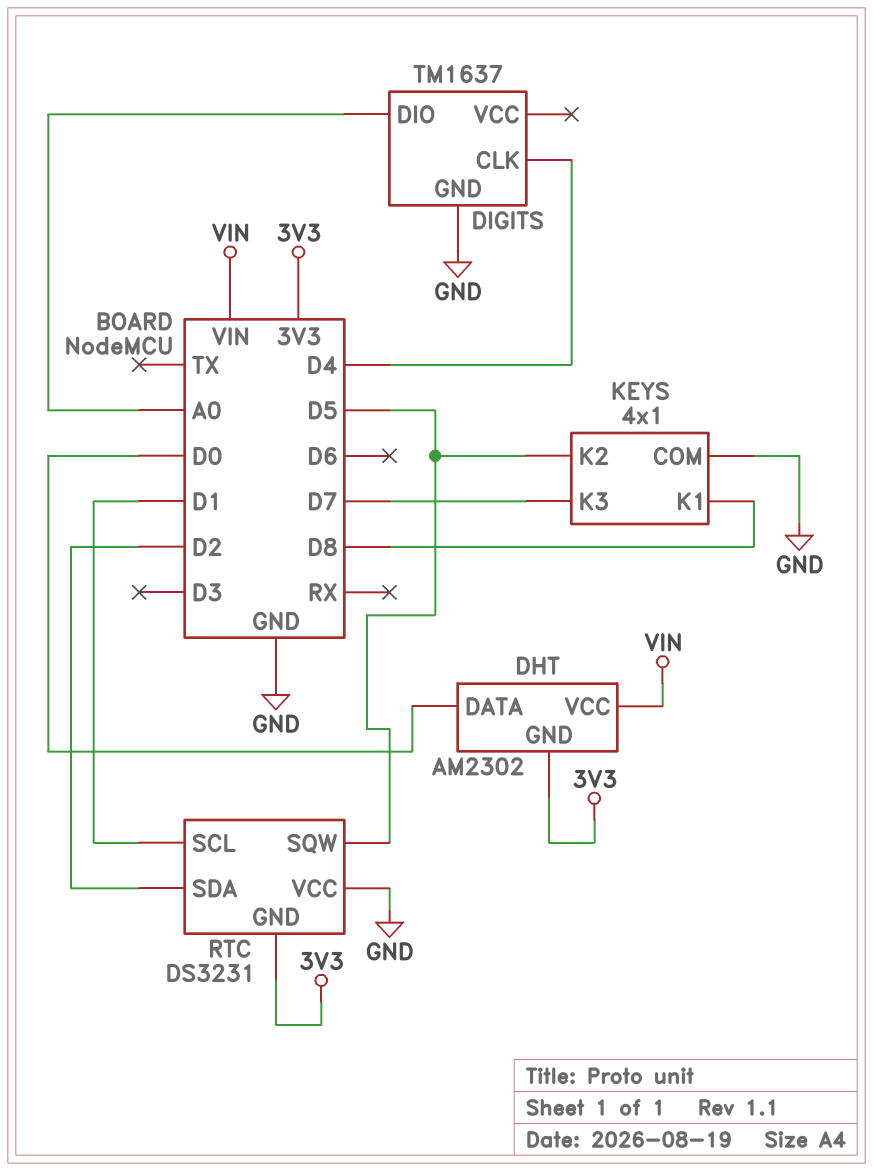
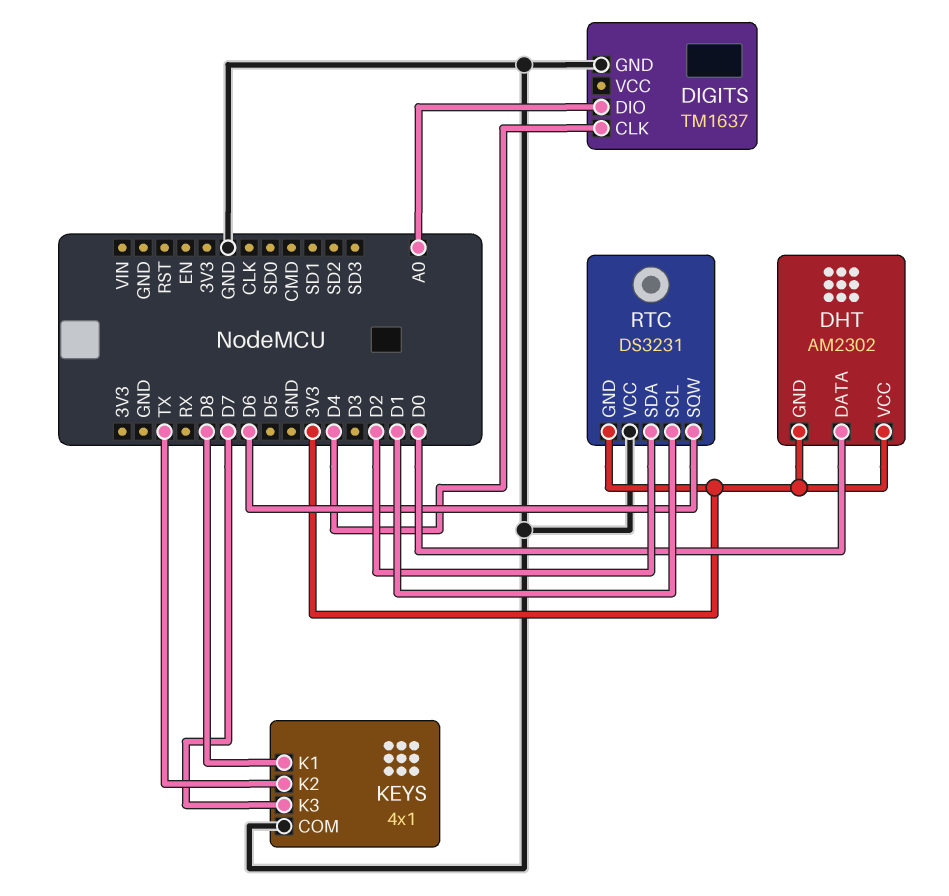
DHT pin VCC: VIN -> 3V3
KEYS pin K2: D5 -> TX
RTC pin SQW: D5 -> D6

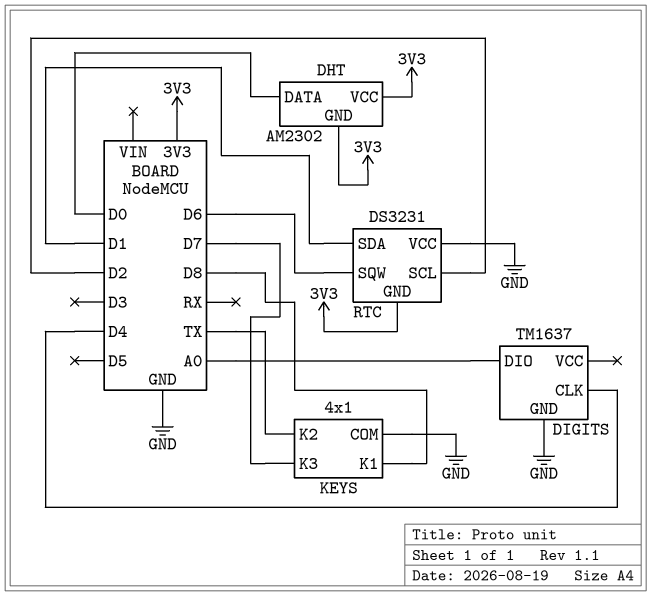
RTC pin SCL: D1 -> D2
RTC pin SDA: D2 -> D1

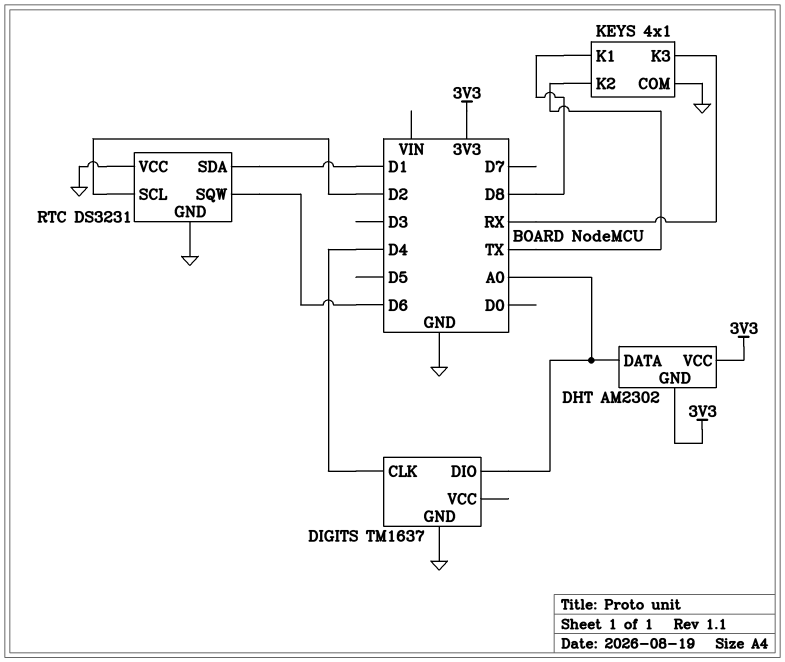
DHT pin DATA: D0 -> A0
KEYS pin K3: D7 -> RX
RTC pin GND: 3V3 -> GND

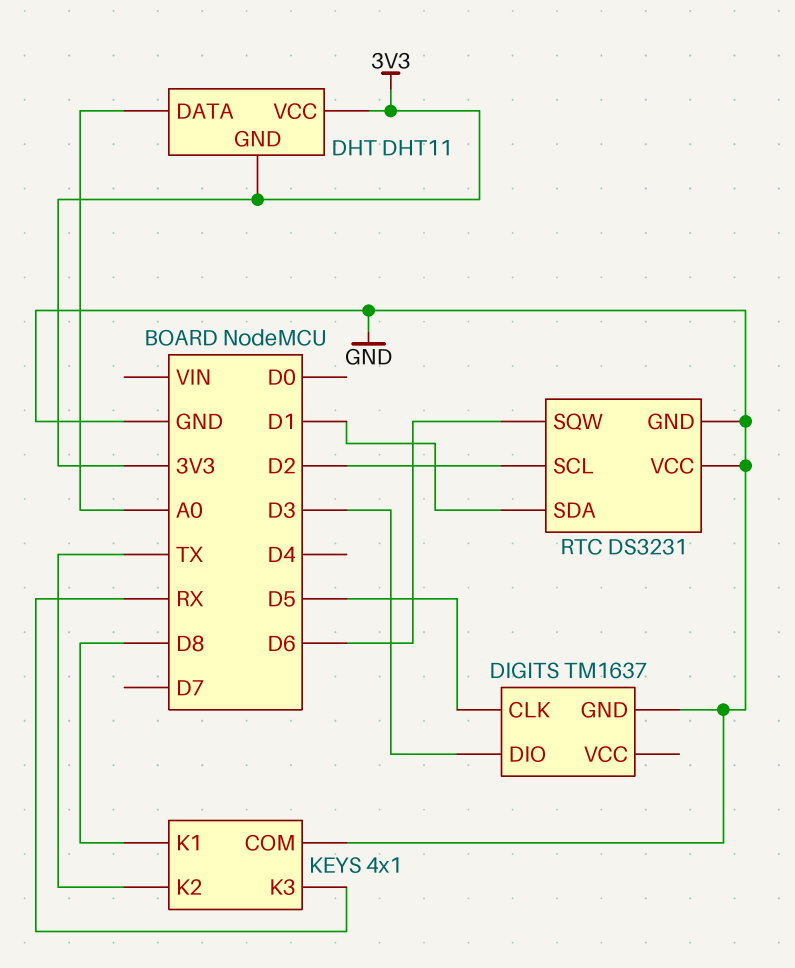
DHT: AM2302 -> DHT11
DIGITS pin CLK: D4 -> D5
DIGITS pin DIO: A0 -> D3

